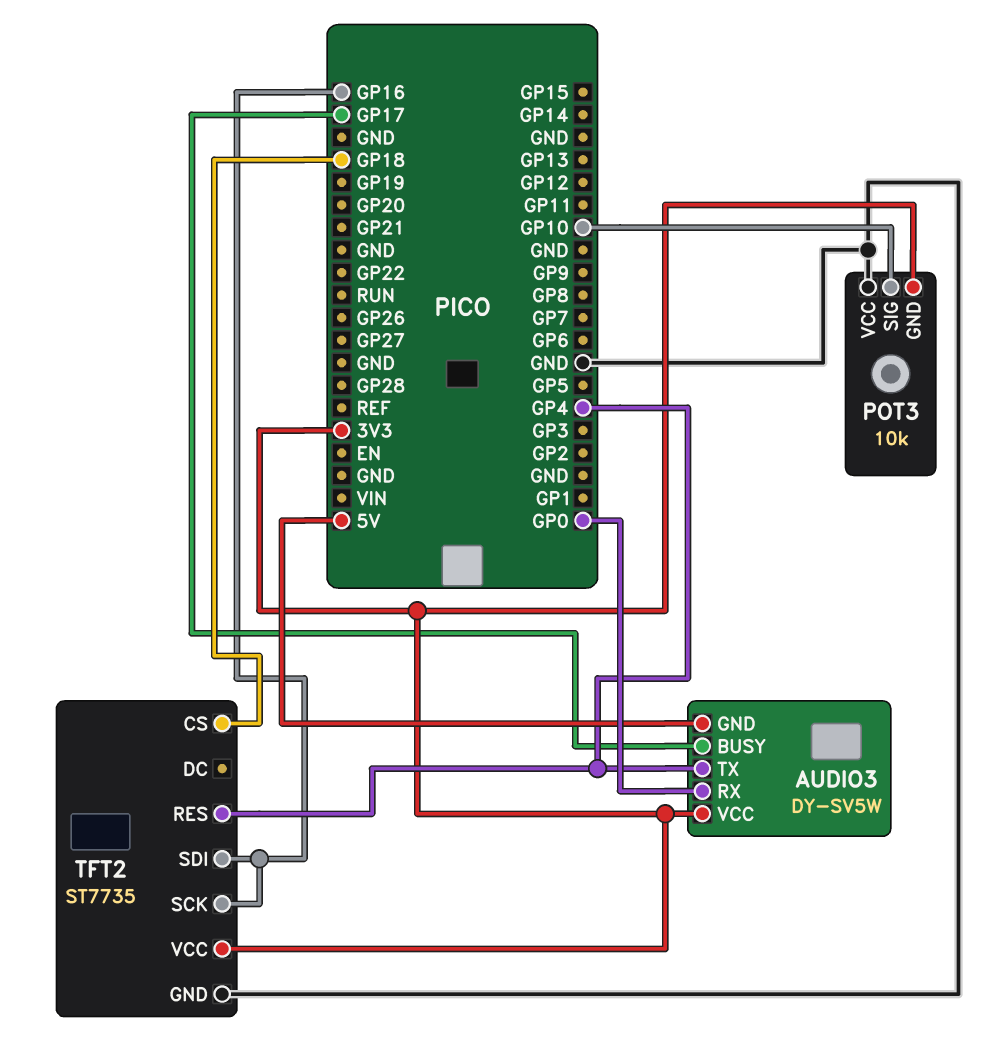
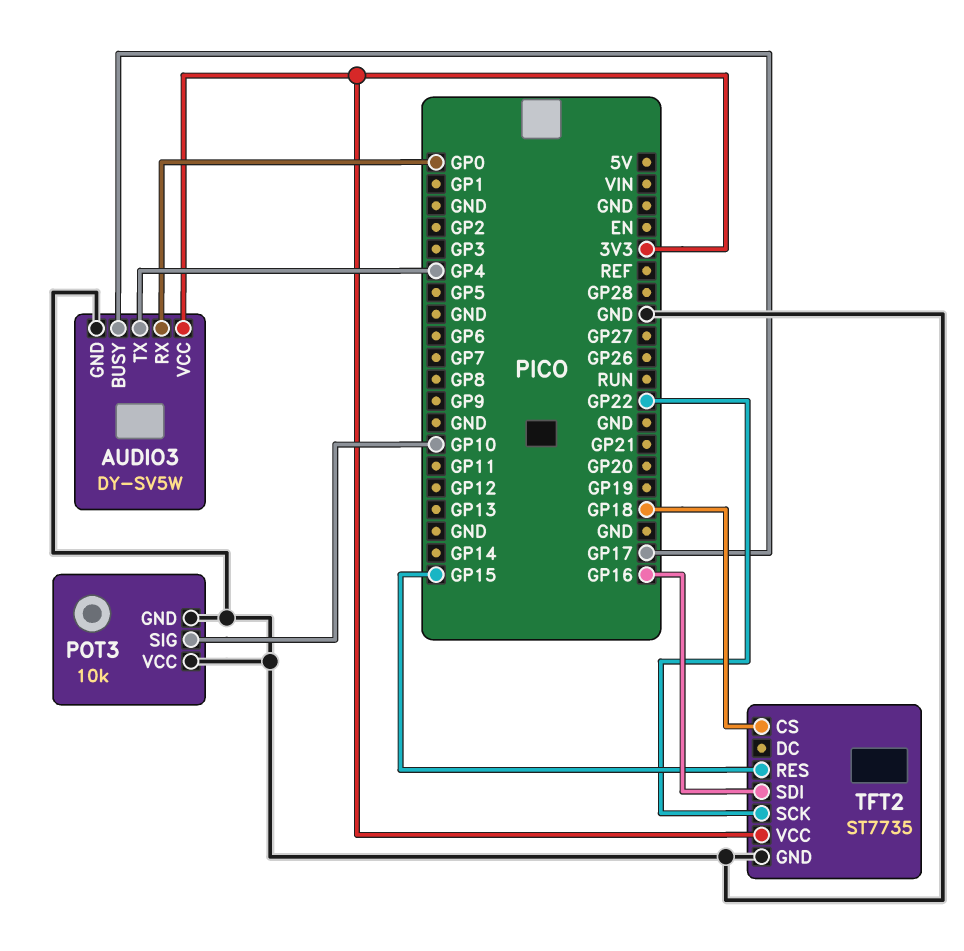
AUDIO3 pin GND: 5V -> GND
POT3 pin GND: 3V3 -> GND
TFT2 pin RES: GP4 -> GP15
TFT2 pin SCK: GP16 -> GP22

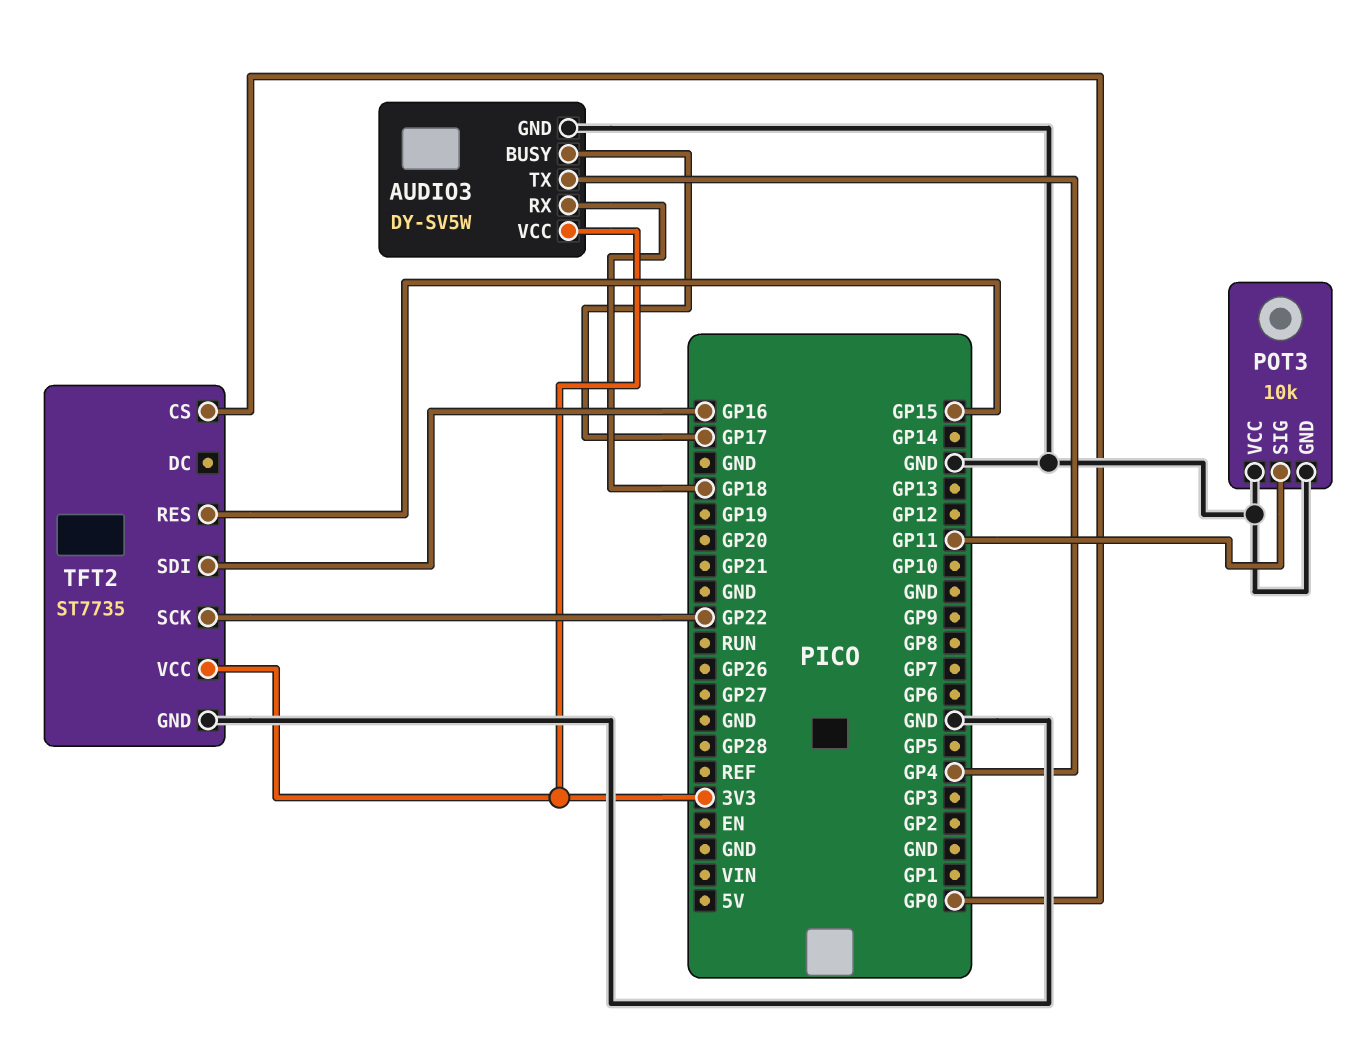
AUDIO3 pin RX: GP0 -> GP18
POT3 pin SIG: GP10 -> GP11
TFT2 pin CS: GP18 -> GP0

